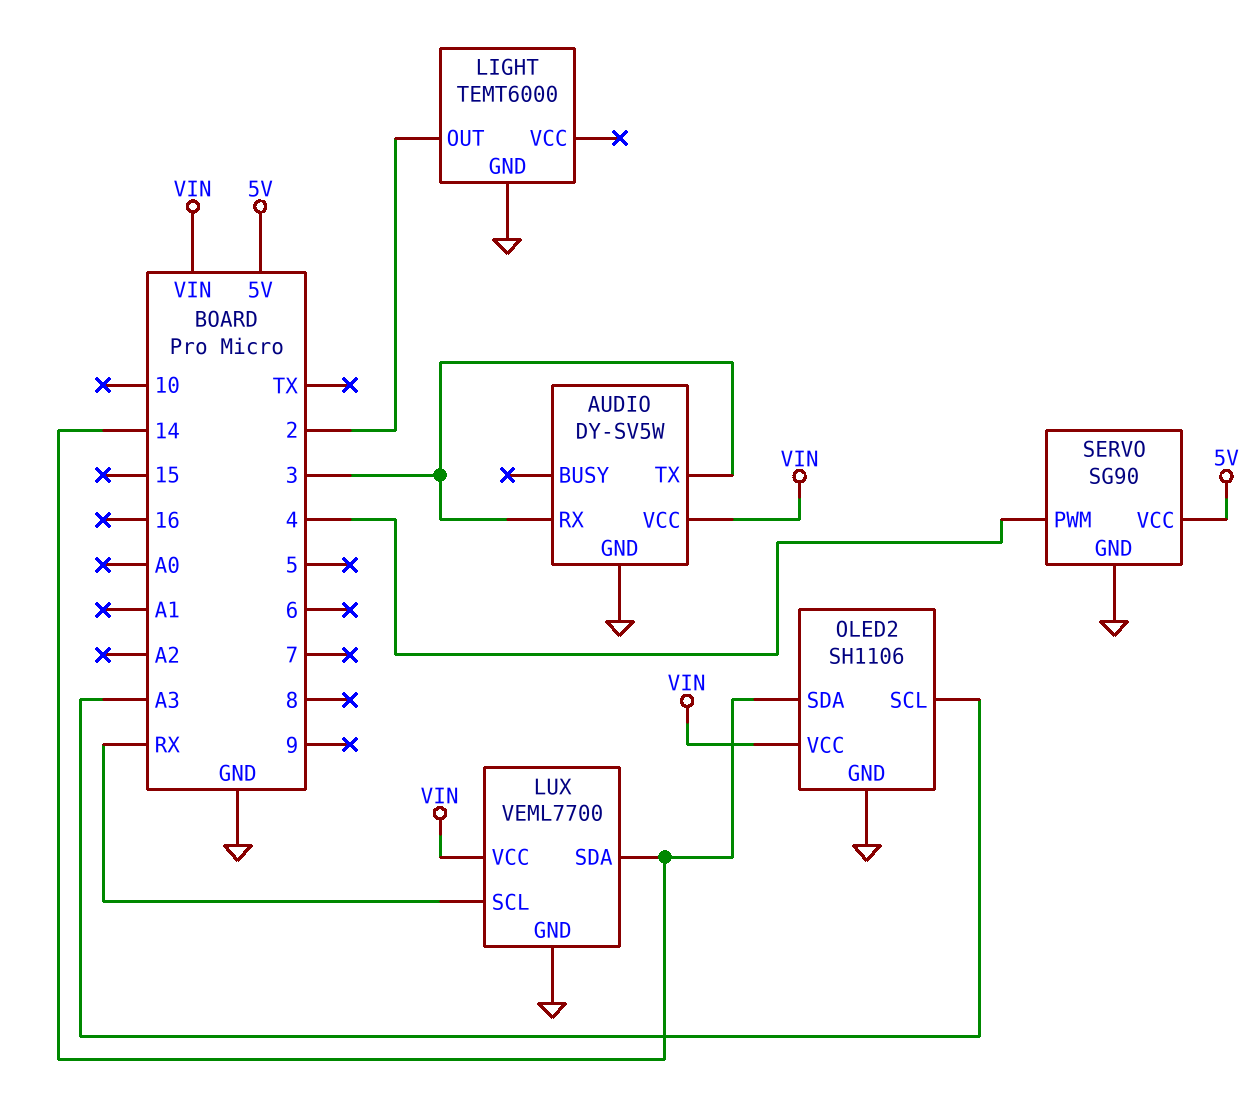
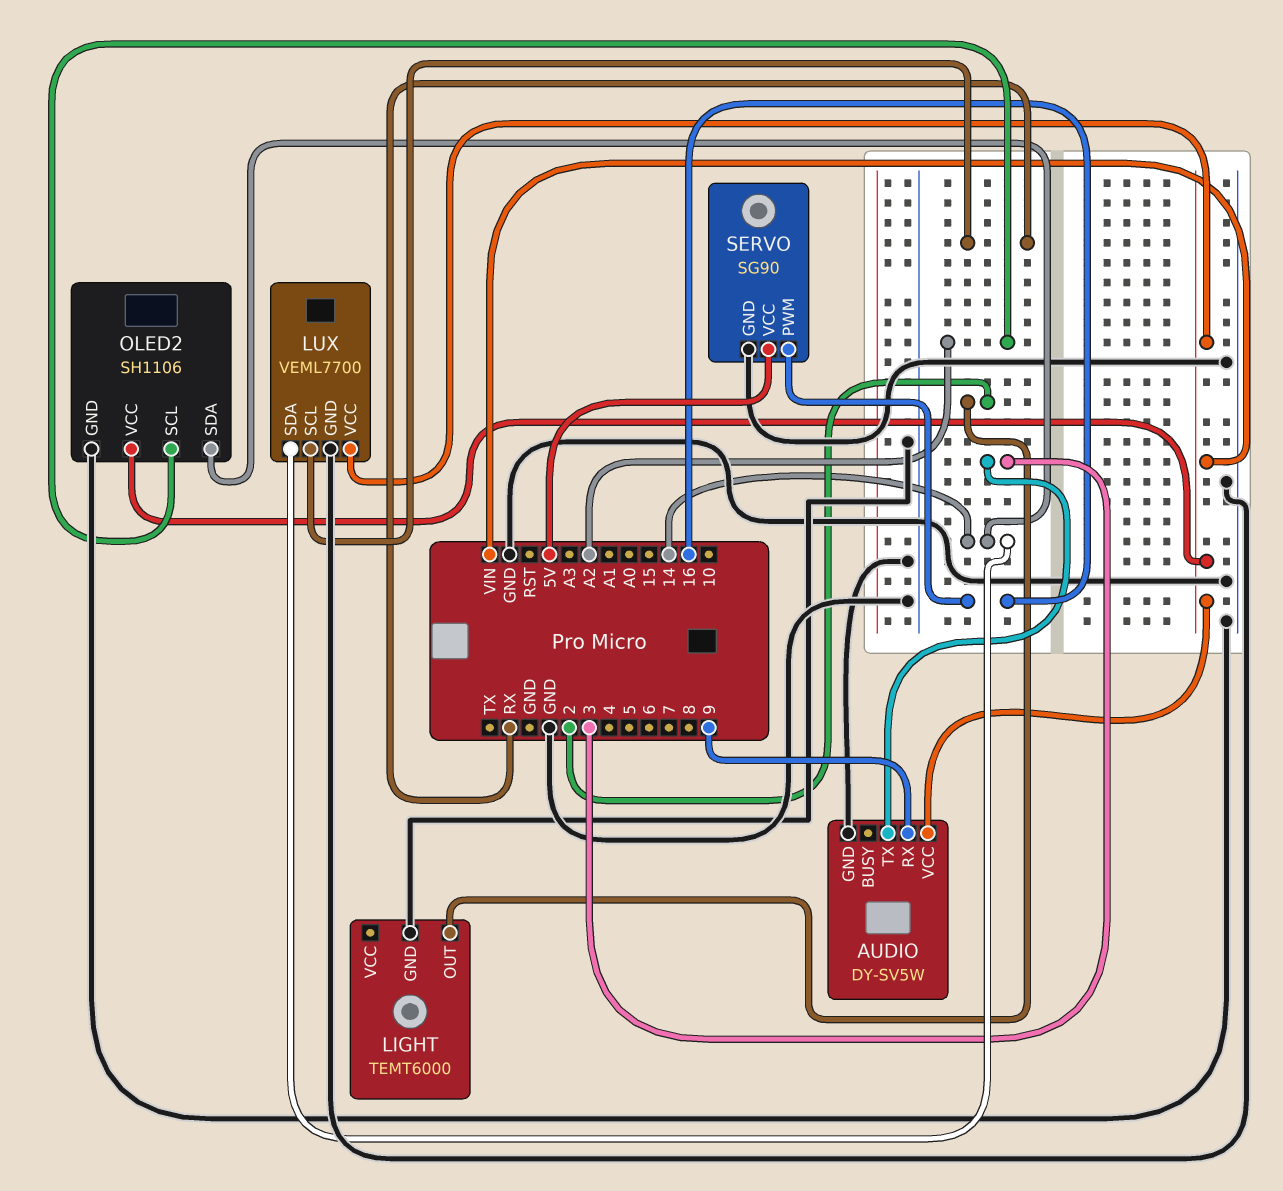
AUDIO pin RX: 3 -> 9
OLED2 pin SCL: A3 -> A2
SERVO pin PWM: 4 -> 16

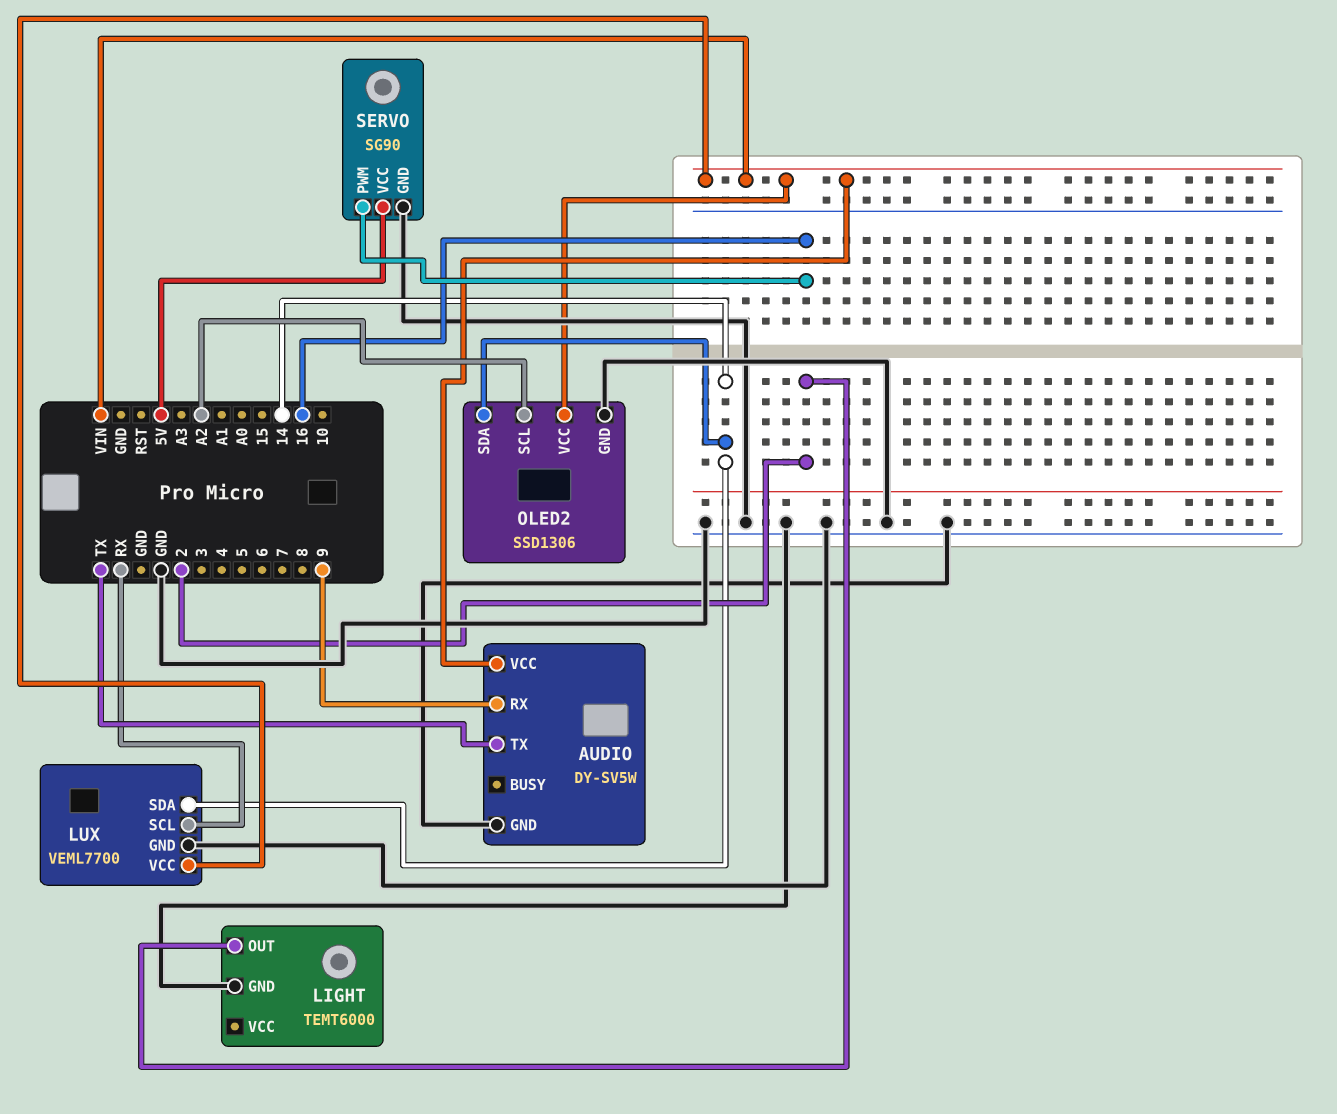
AUDIO pin TX: 3 -> TX
OLED2: SH1106 -> SSD1306

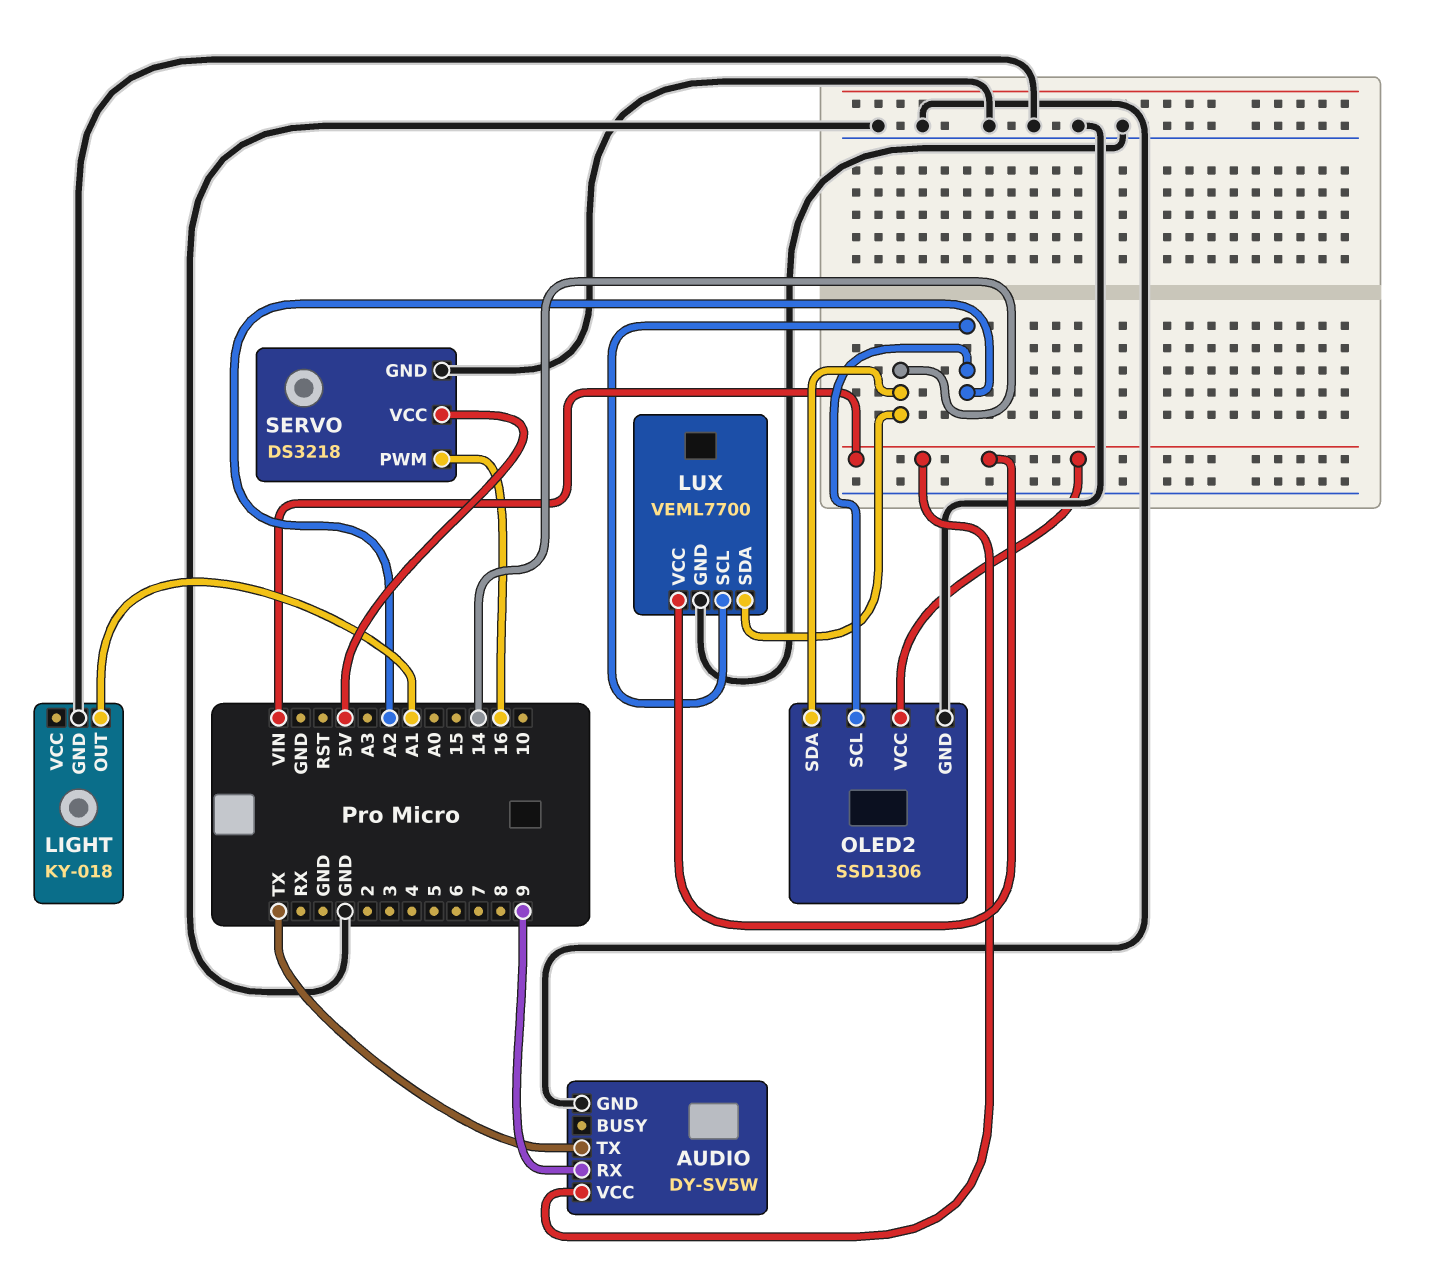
LIGHT: TEMT6000 -> KY-018
LIGHT pin OUT: 2 -> A1
LUX pin SCL: RX -> A2
SERVO: SG90 -> DS3218

